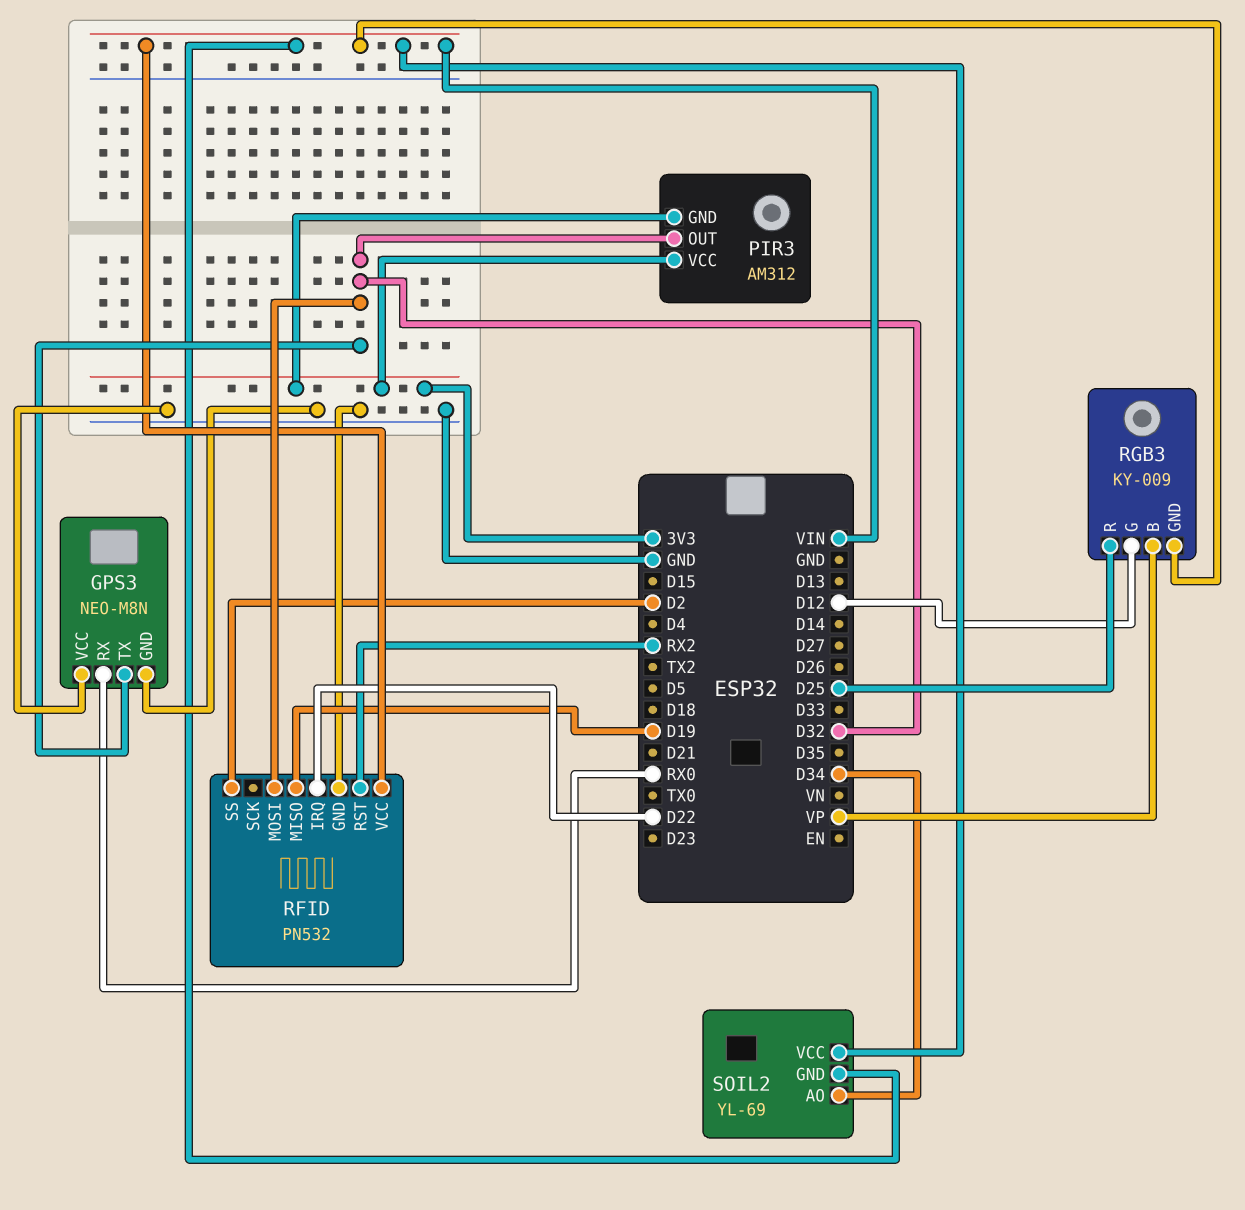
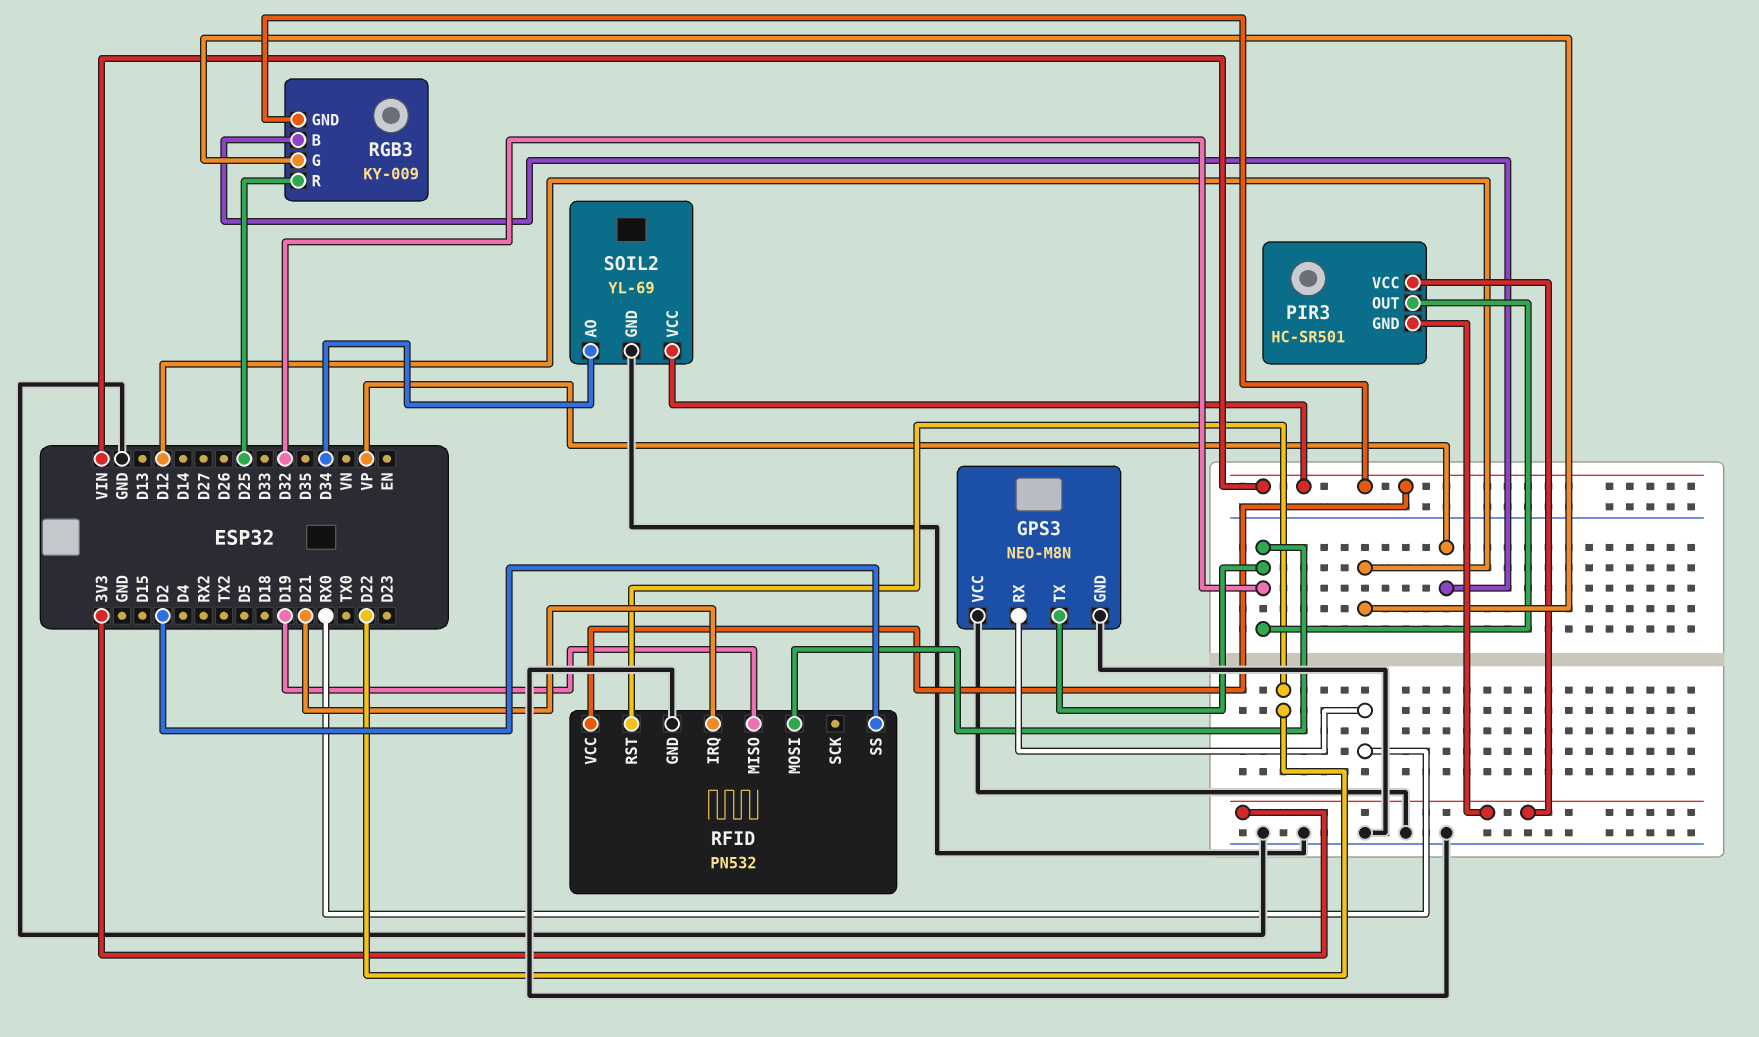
PIR3: AM312 -> HC-SR501
RFID pin IRQ: D22 -> D21
RFID pin RST: RX2 -> D22
SOIL2 pin GND: VIN -> GND

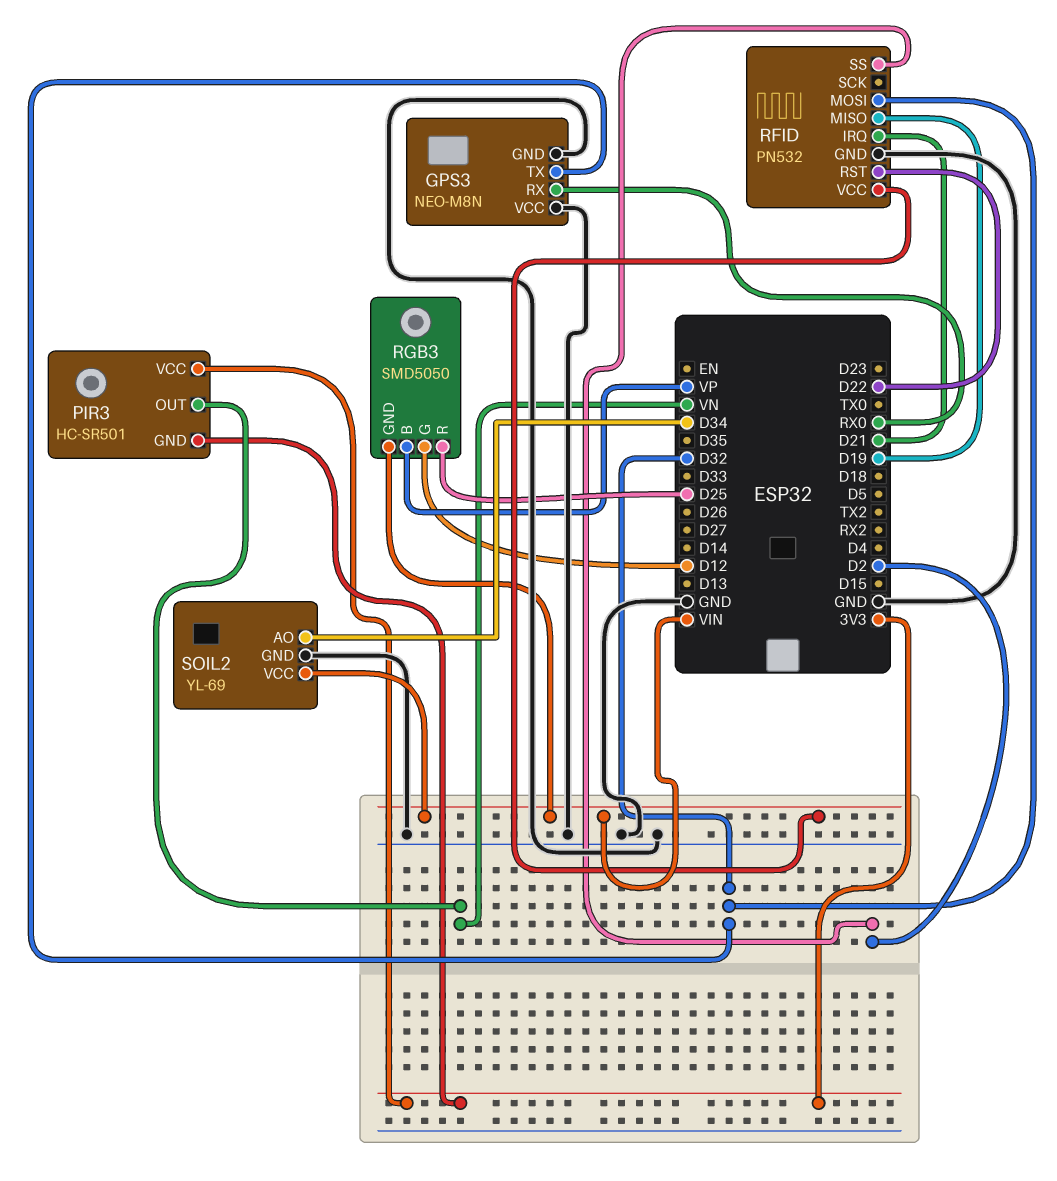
PIR3 pin OUT: D32 -> VN
RGB3: KY-009 -> SMD5050

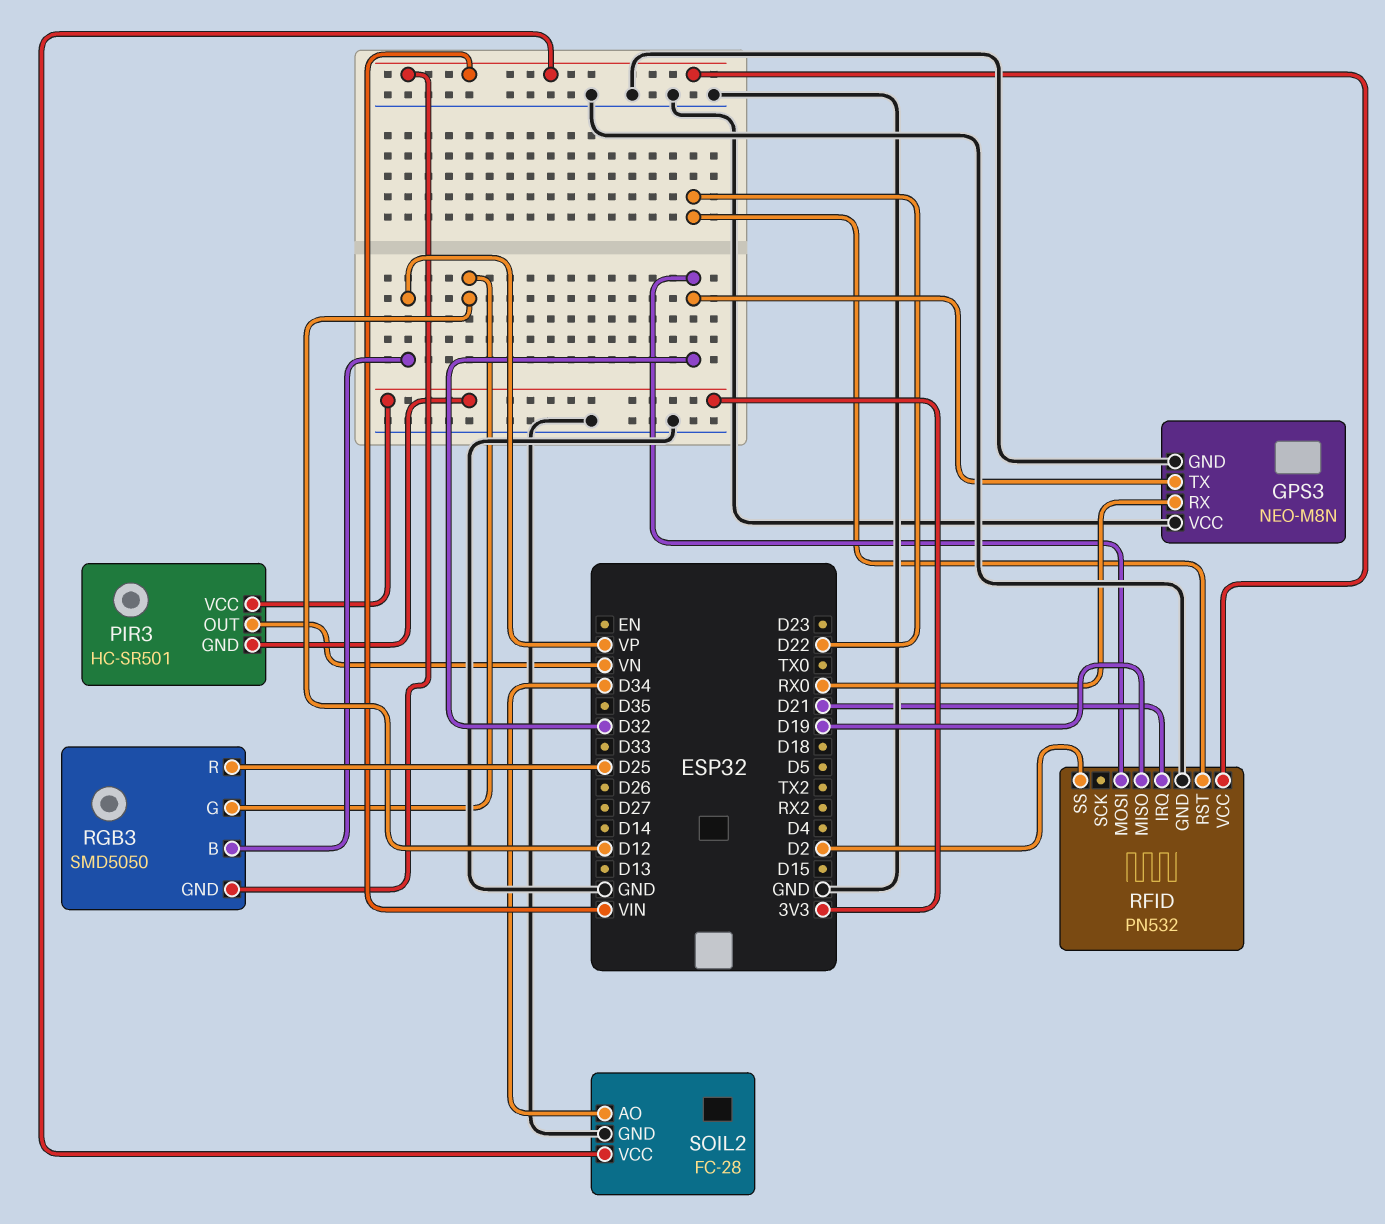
SOIL2: YL-69 -> FC-28

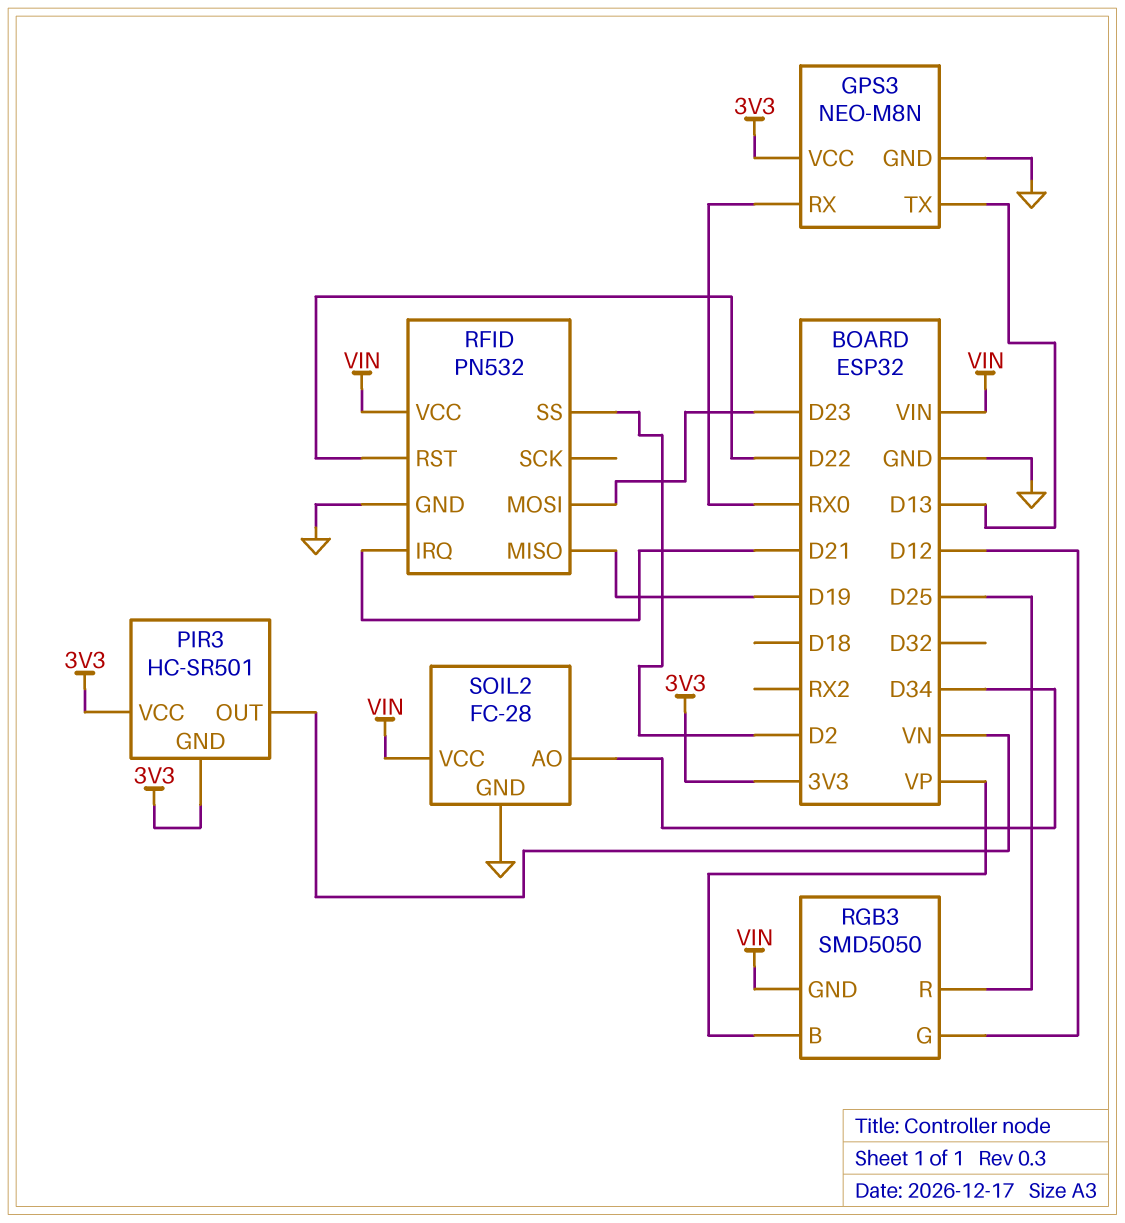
GPS3 pin TX: D32 -> D13
GPS3 pin VCC: GND -> 3V3
RFID pin MOSI: D32 -> D23

